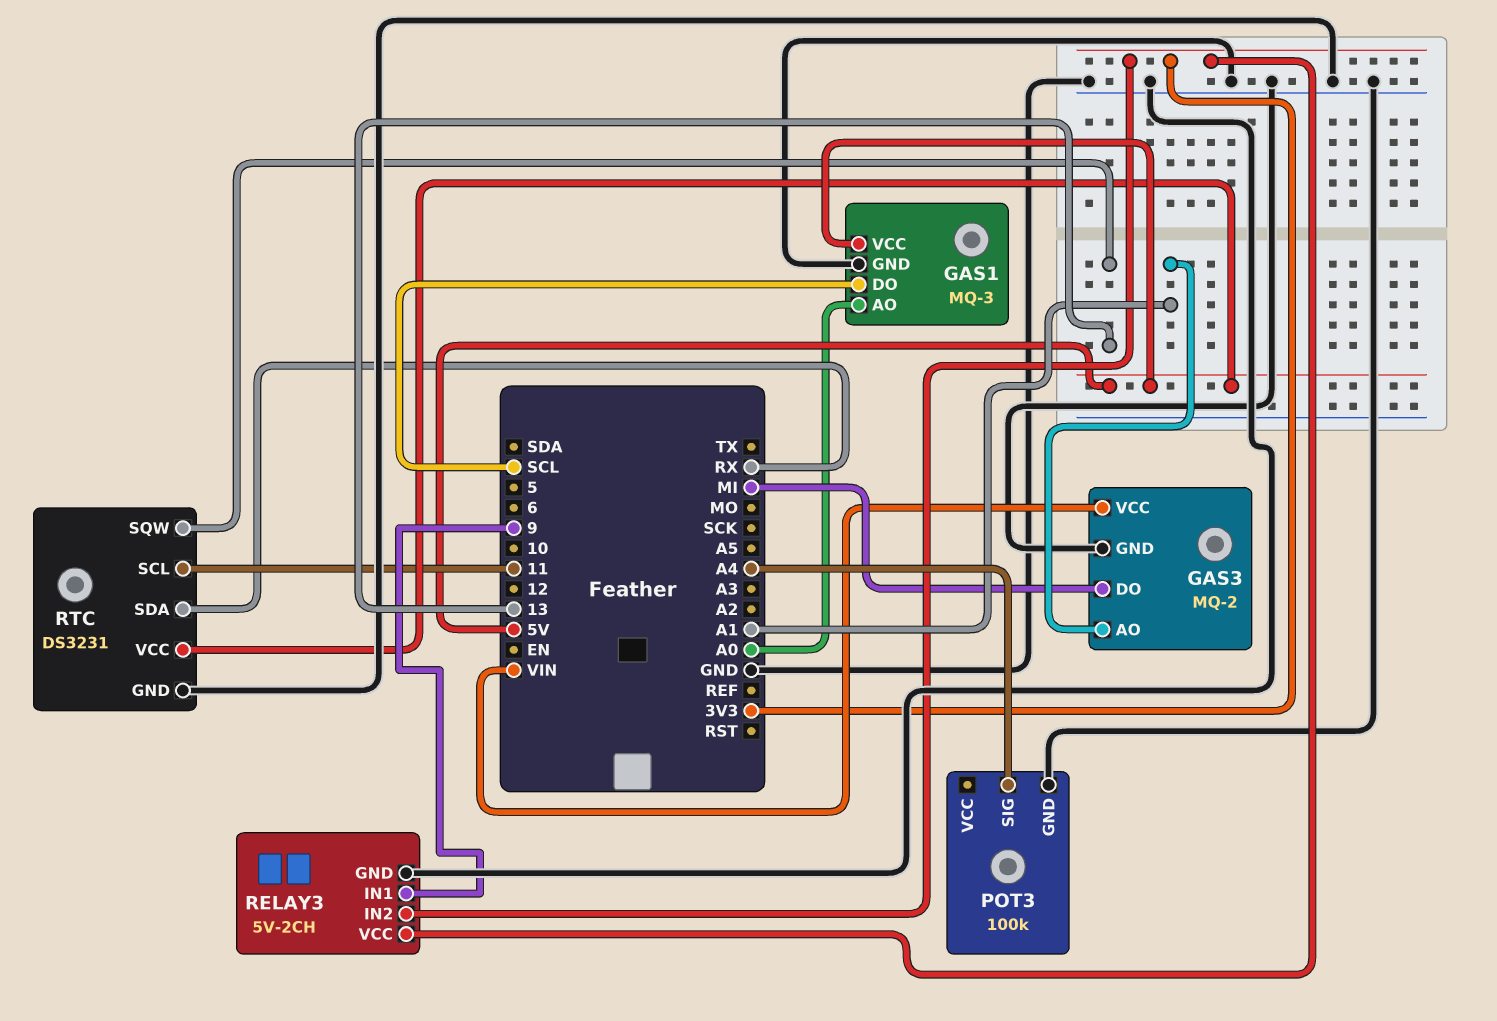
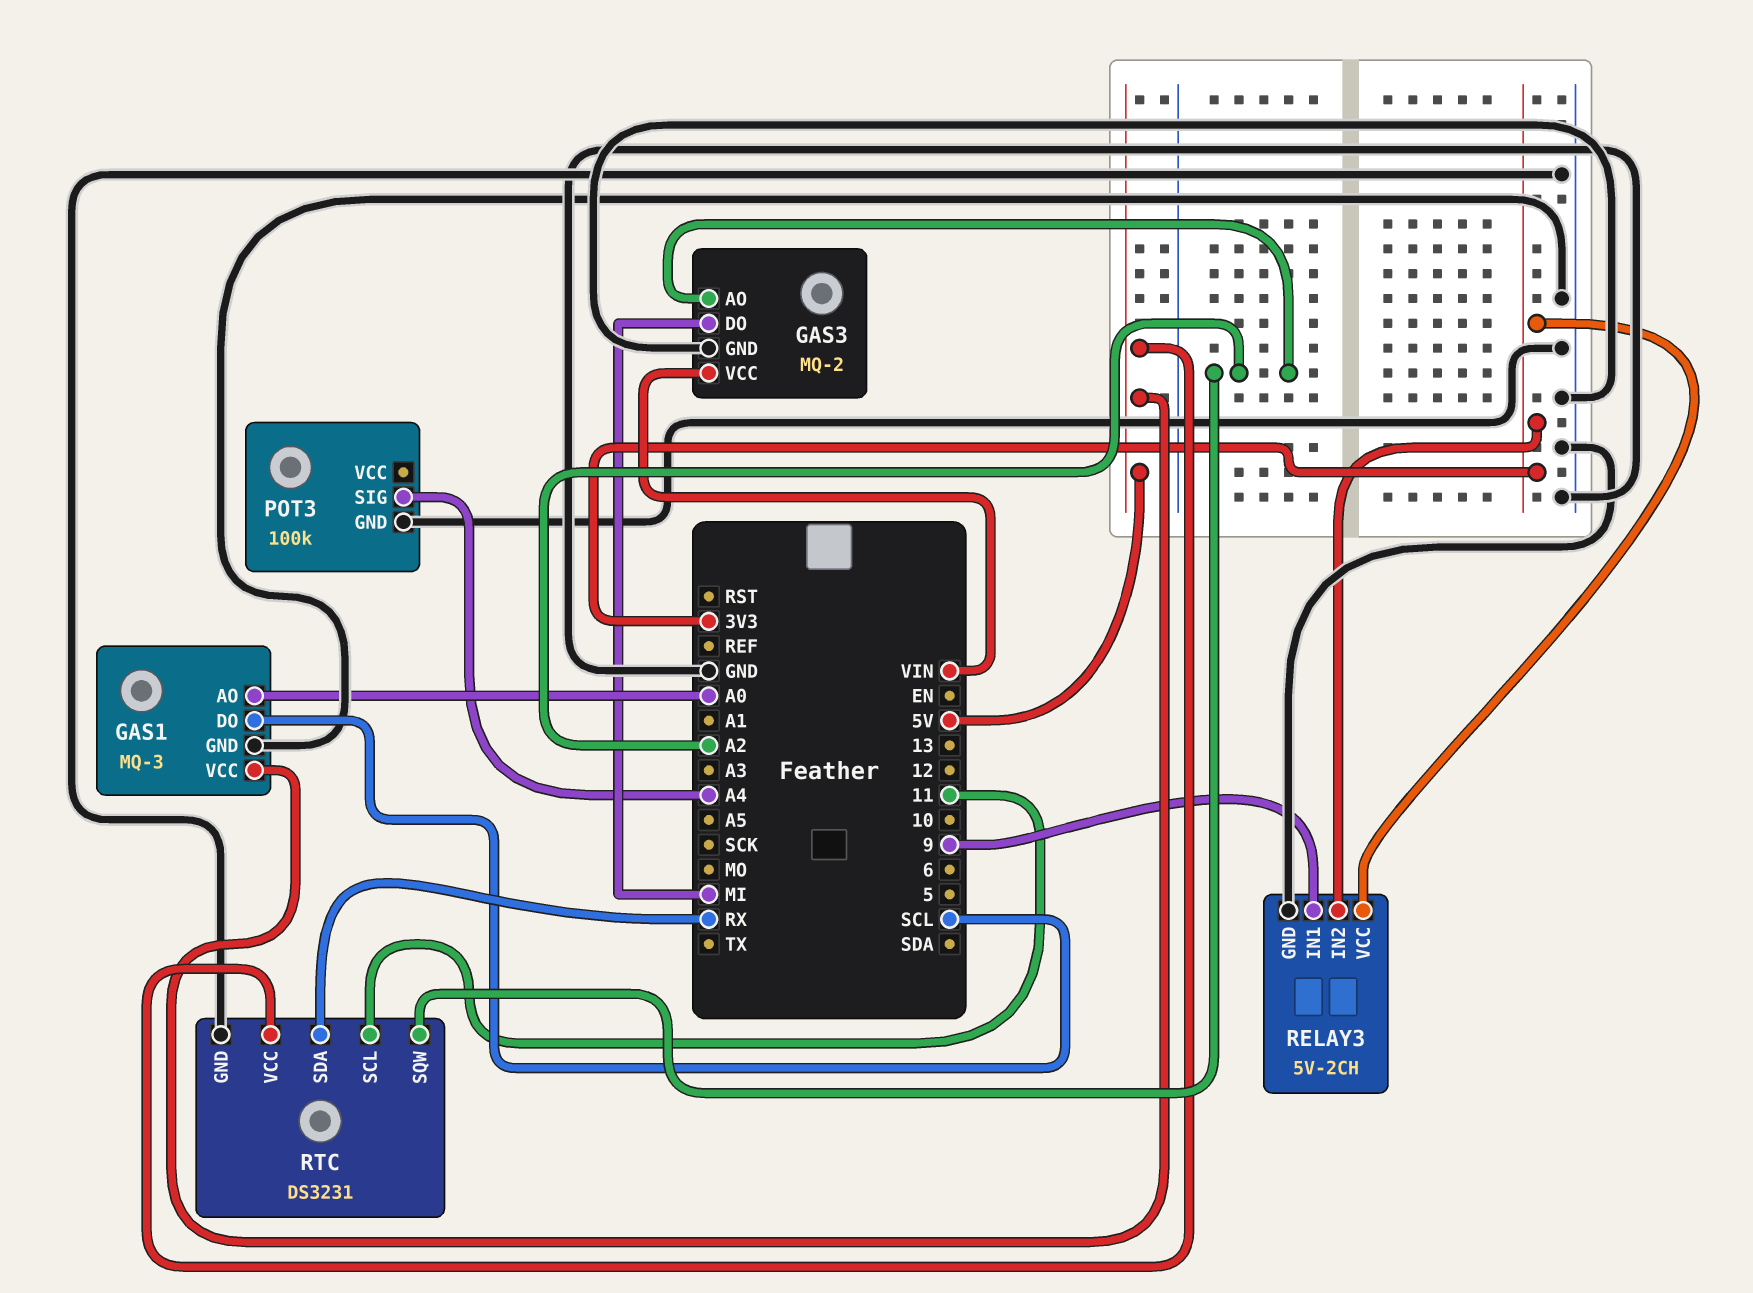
GAS3 pin AO: A1 -> A2
RTC pin SQW: 13 -> A2

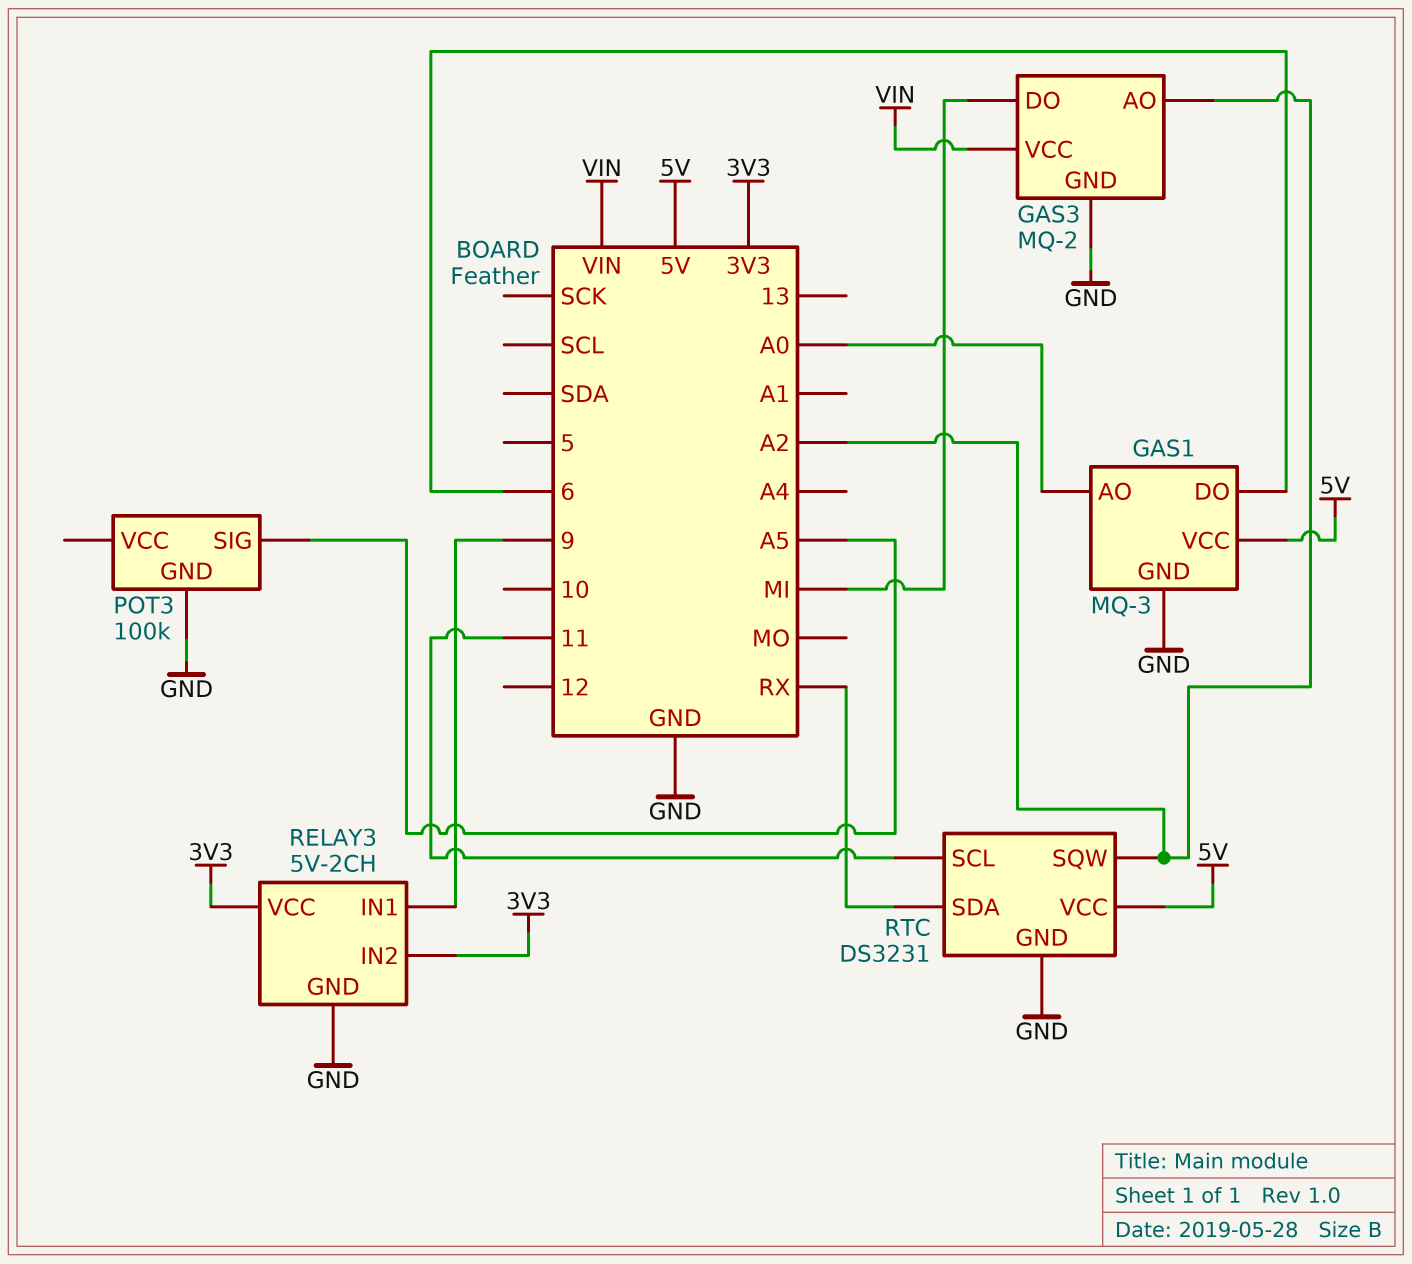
GAS1 pin DO: SCL -> 6
POT3 pin SIG: A4 -> A5

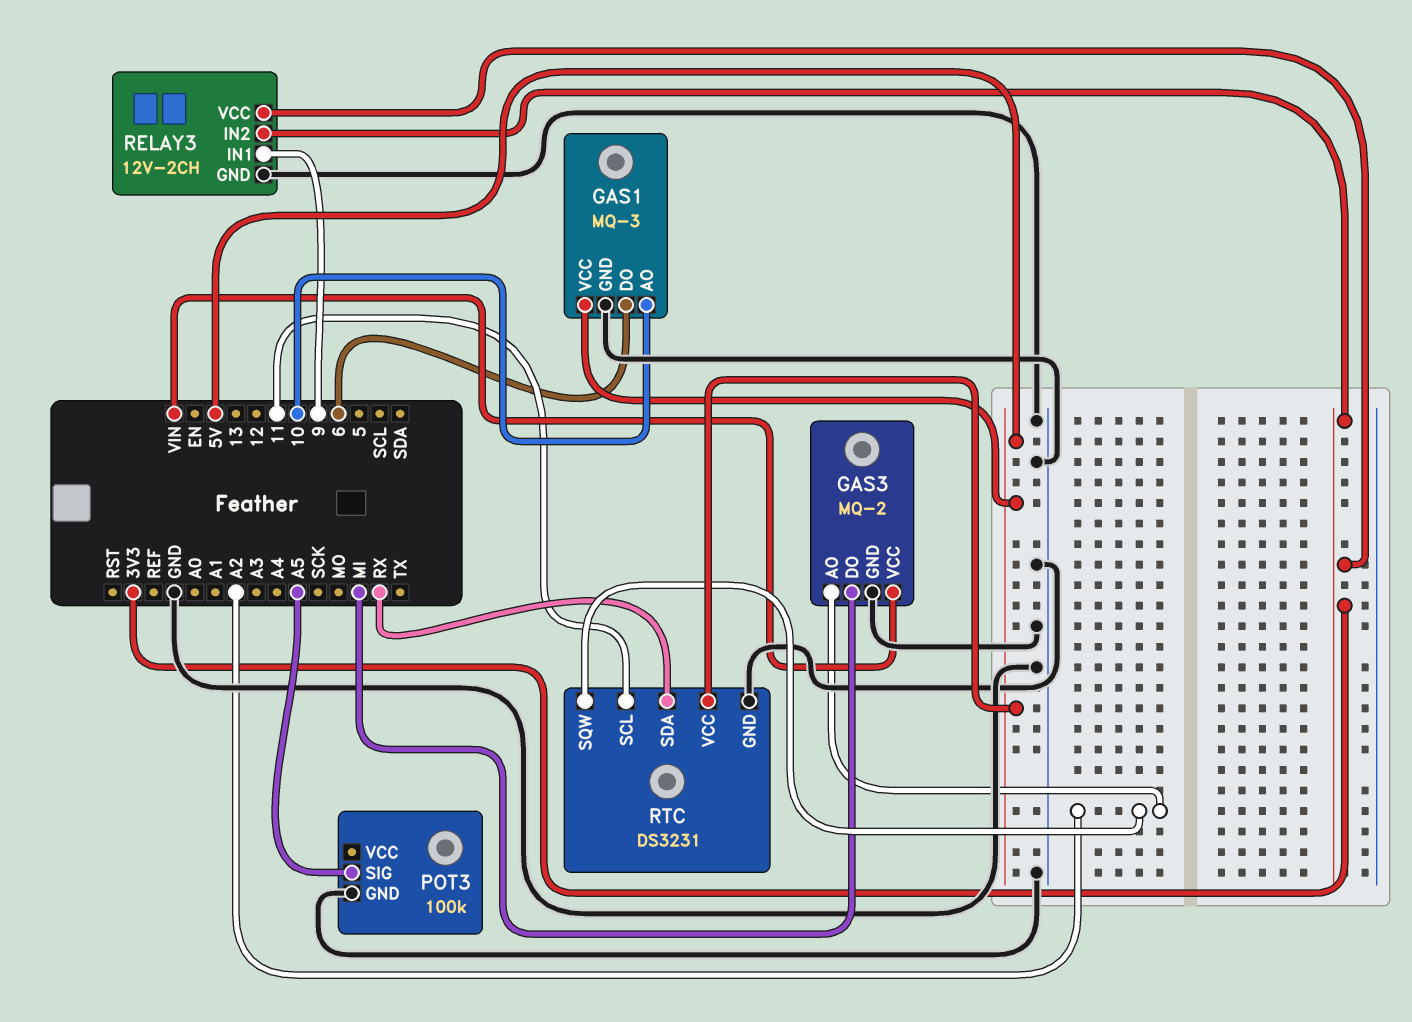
GAS1 pin AO: A0 -> 10
RELAY3: 5V-2CH -> 12V-2CH

